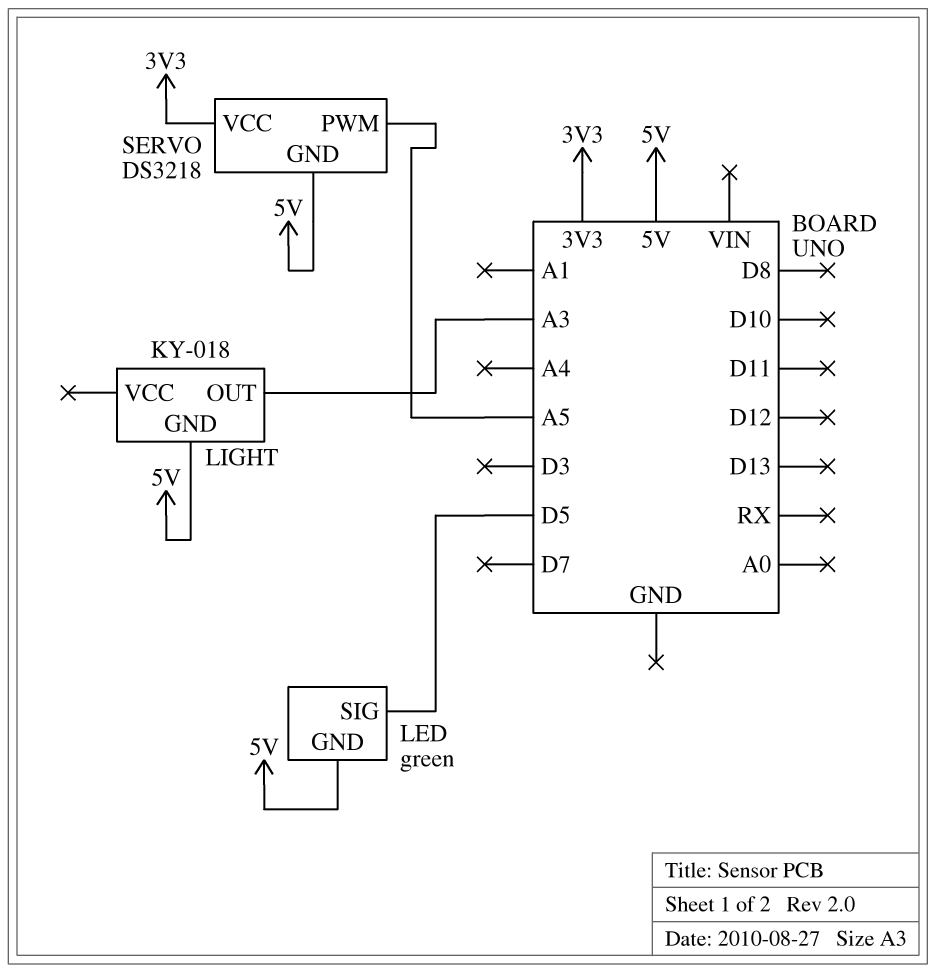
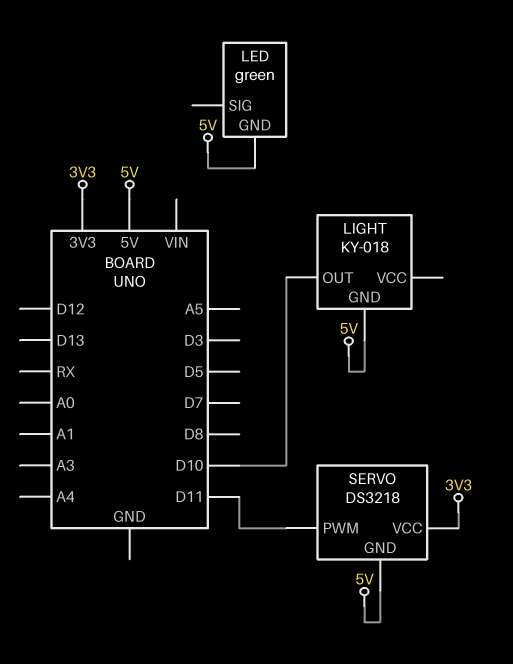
LED pin SIG: D5 -> none
LIGHT pin OUT: A3 -> D10
SERVO pin PWM: A5 -> D11

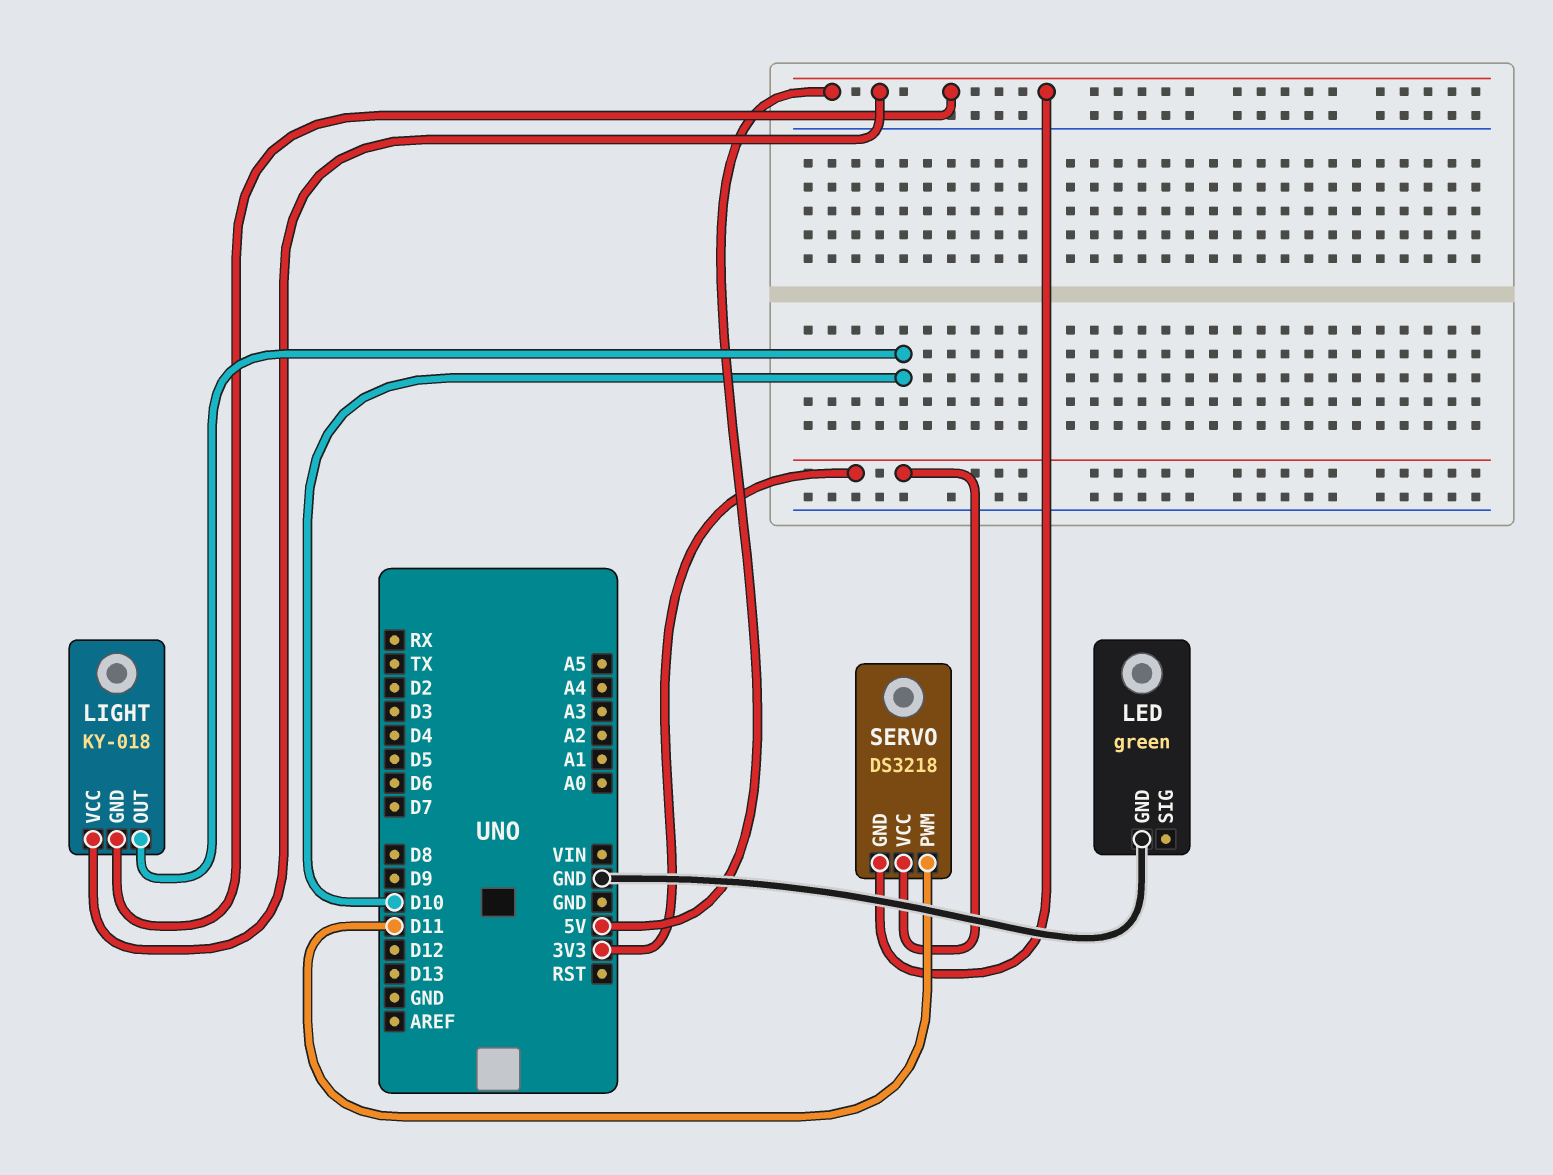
LED pin GND: 5V -> GND
LIGHT pin VCC: none -> 5V

